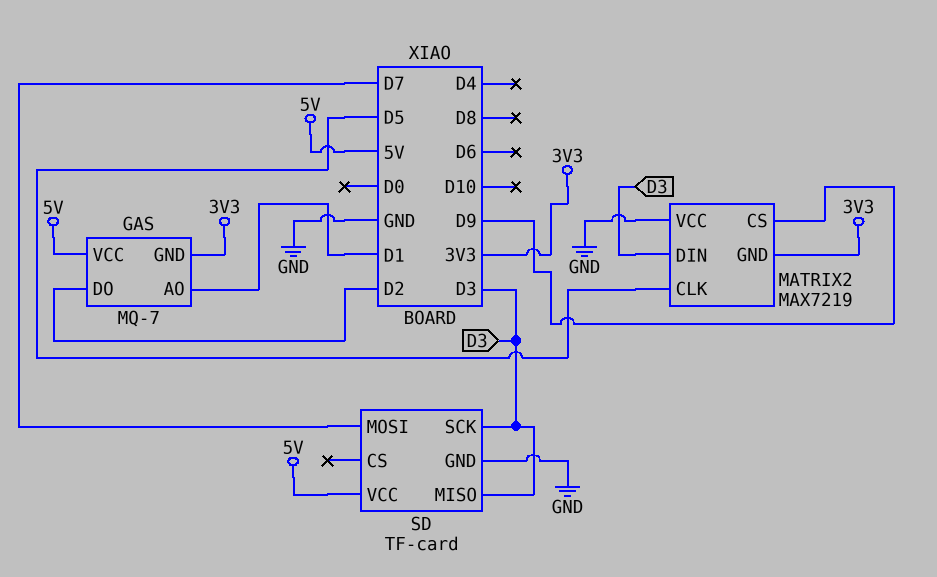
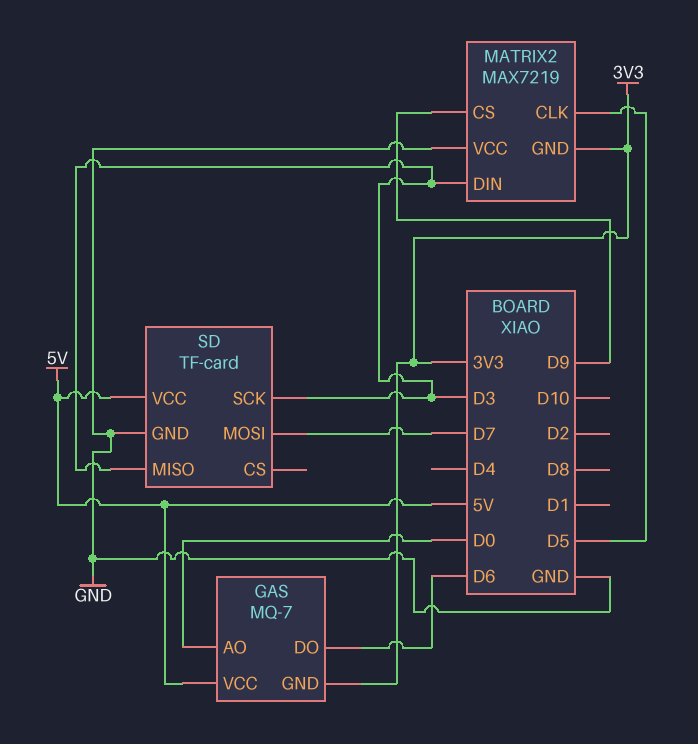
GAS pin AO: D1 -> D0
GAS pin DO: D2 -> D6

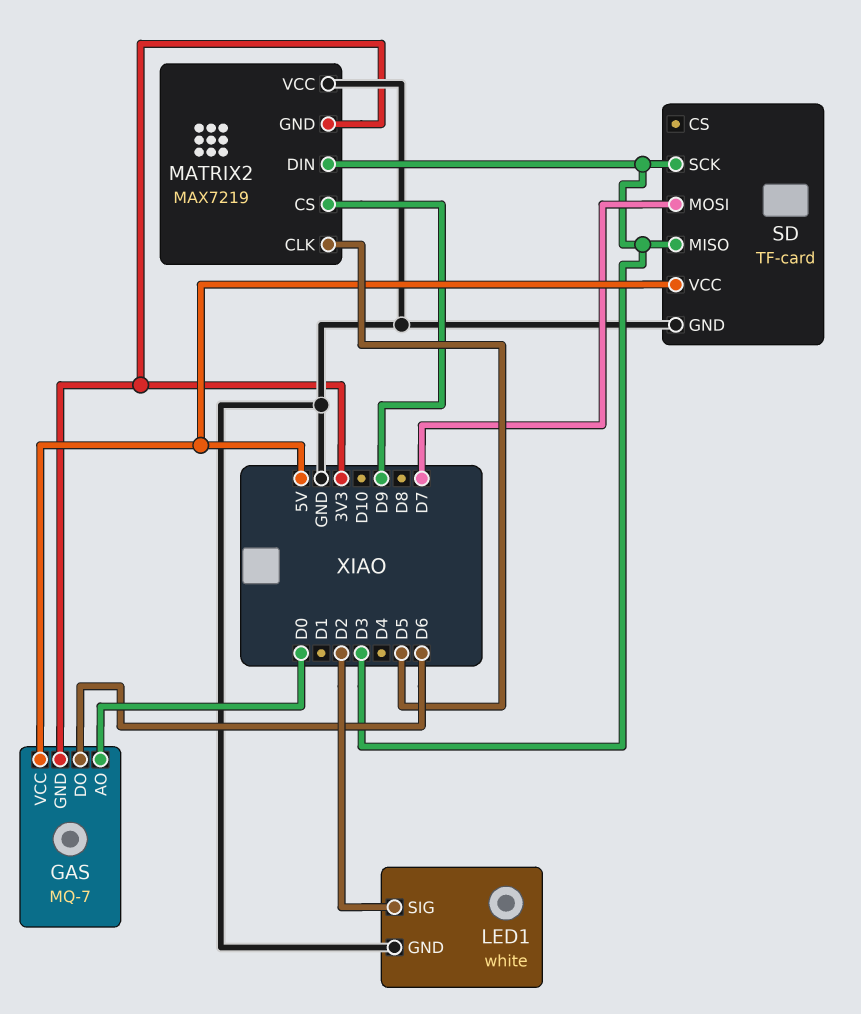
LED1: none -> white
LED1 pin GND: none -> GND
LED1 pin SIG: none -> D2

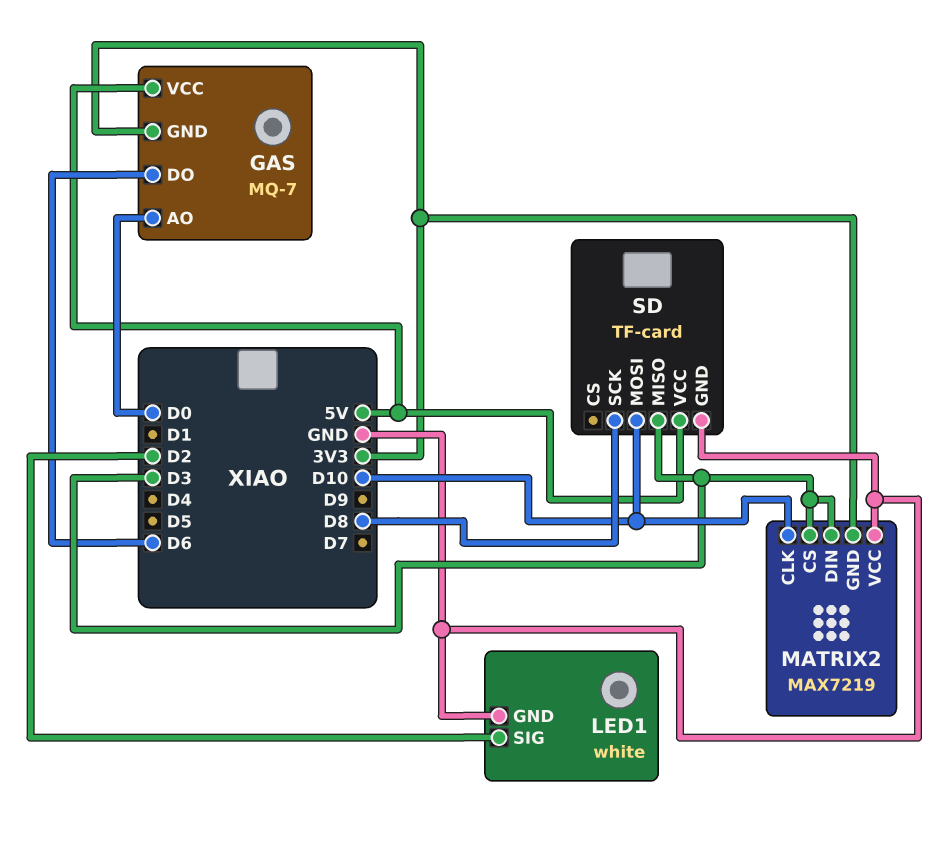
MATRIX2 pin CLK: D5 -> D10
MATRIX2 pin CS: D9 -> D3
SD pin MOSI: D7 -> D10
SD pin SCK: D3 -> D8

